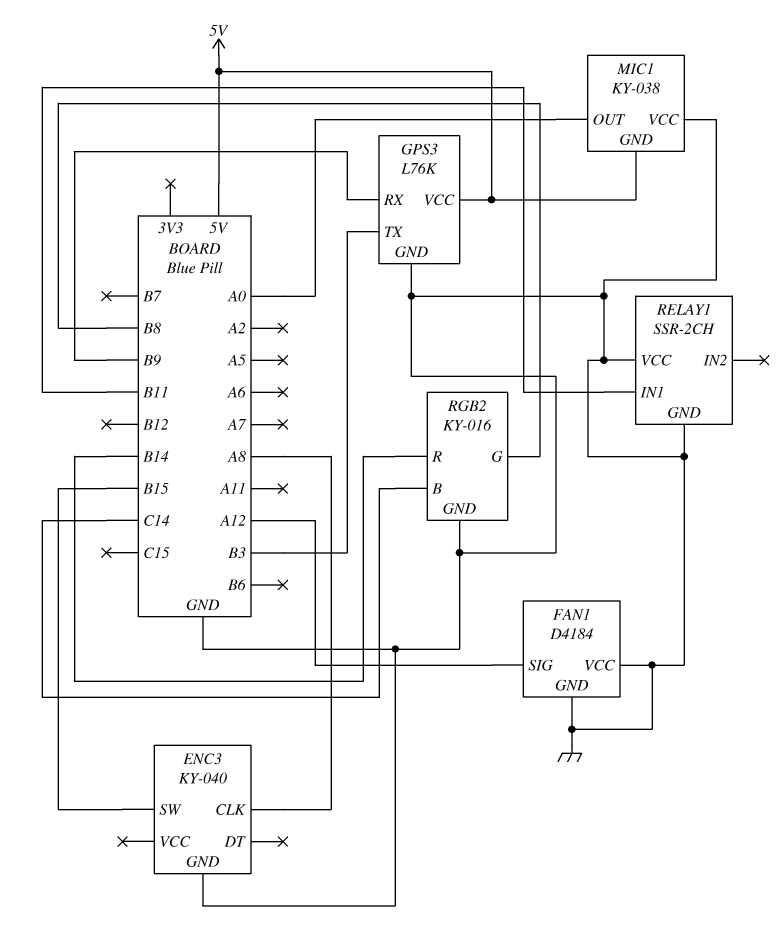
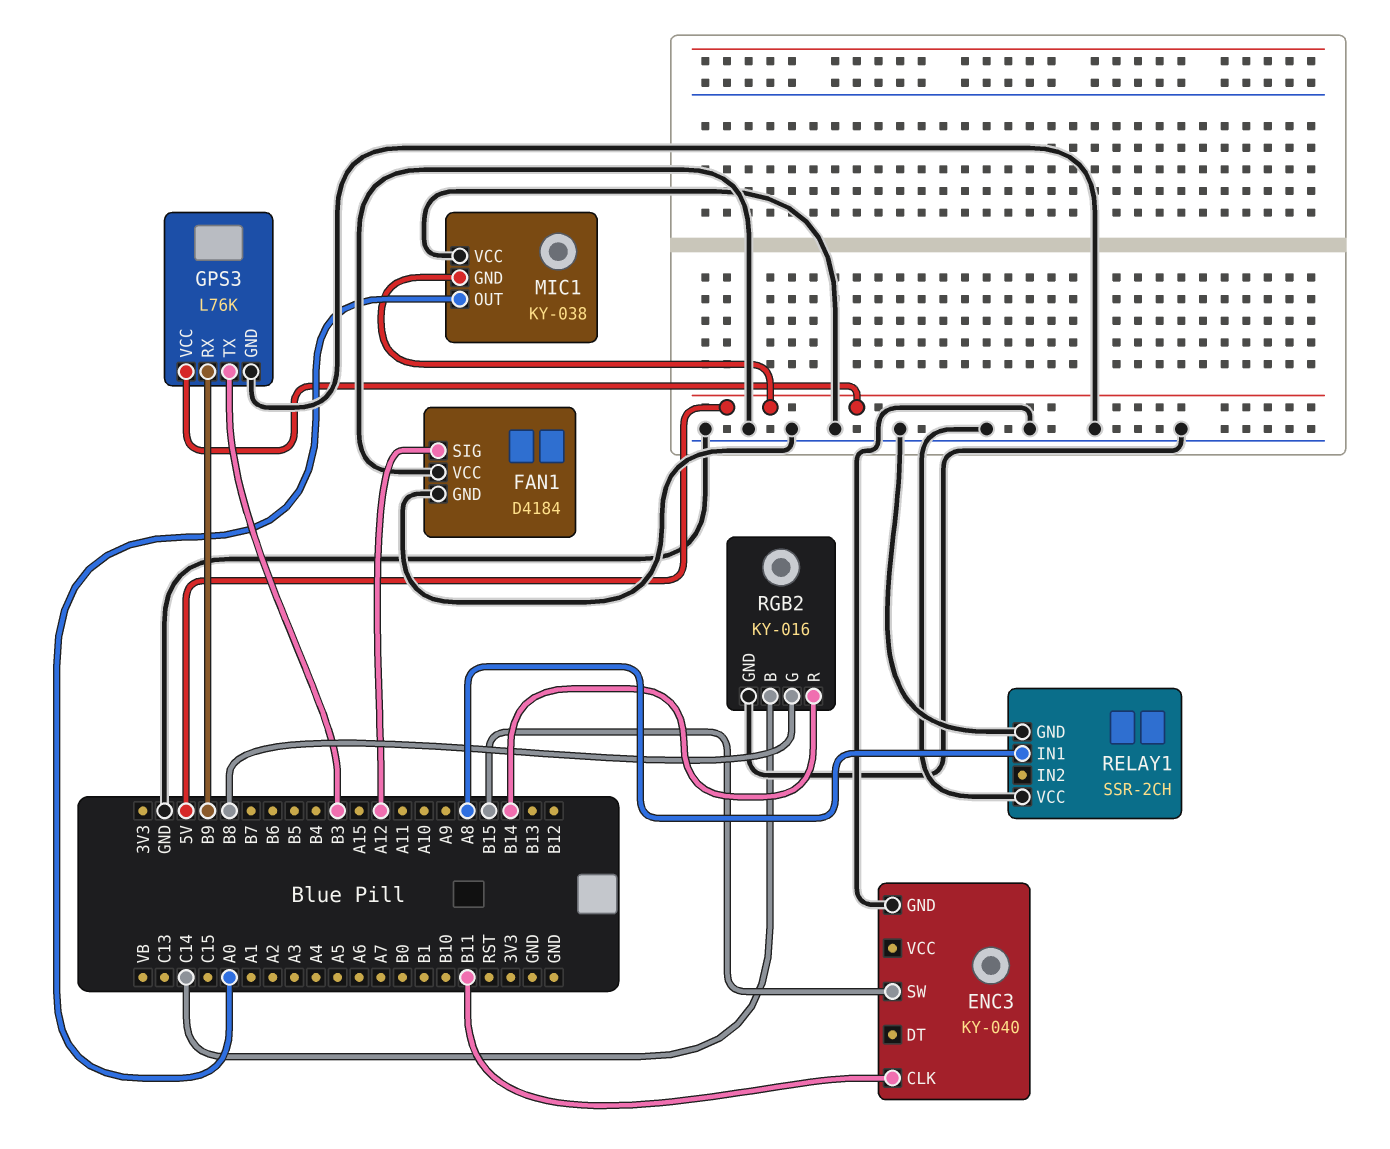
ENC3 pin CLK: A8 -> B11
RELAY1 pin IN1: B11 -> A8

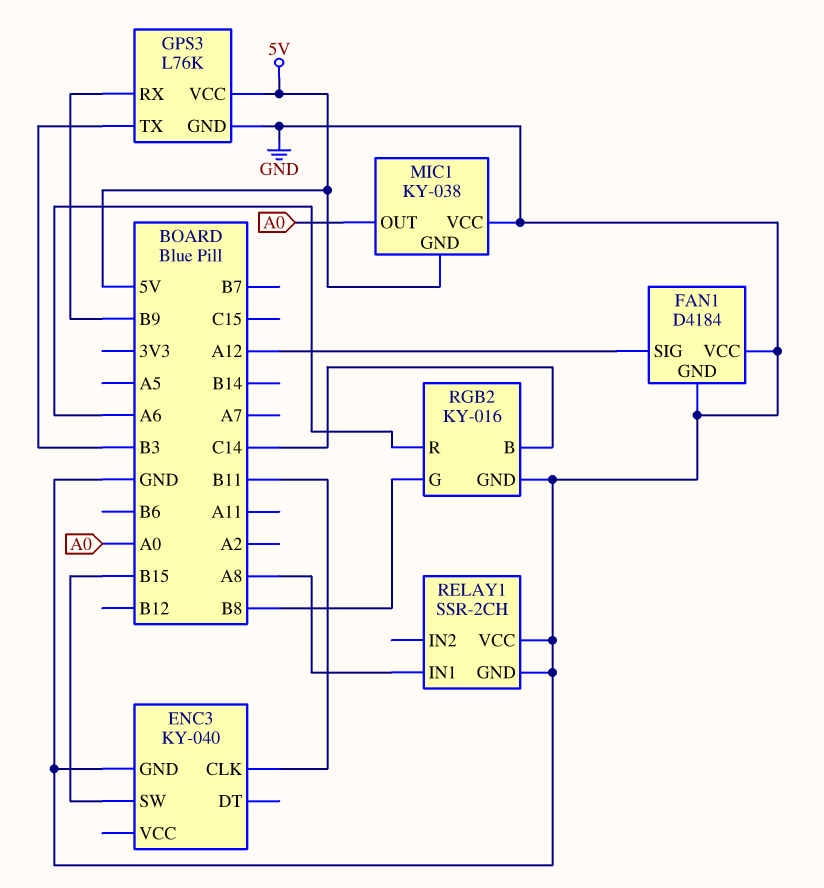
RGB2 pin R: B14 -> A6

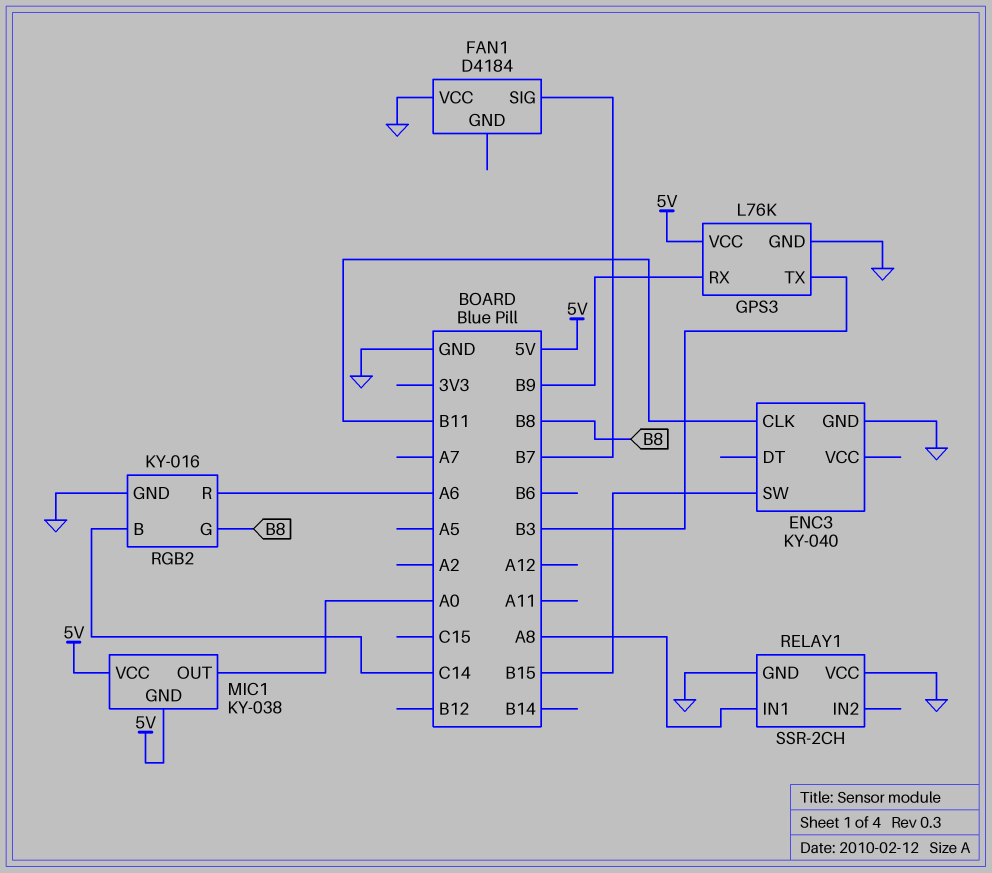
FAN1 pin GND: GND -> none
FAN1 pin SIG: A12 -> B7
MIC1 pin VCC: GND -> 5V

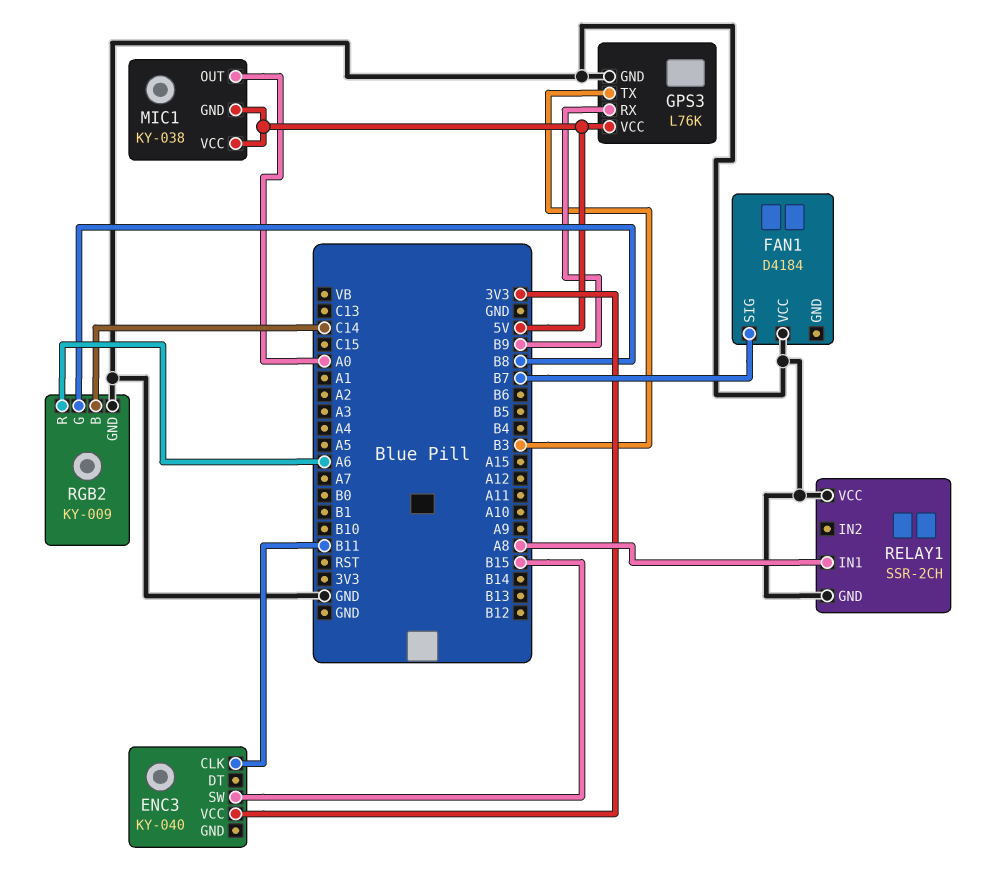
ENC3 pin GND: GND -> none
ENC3 pin VCC: none -> 3V3
RGB2: KY-016 -> KY-009

